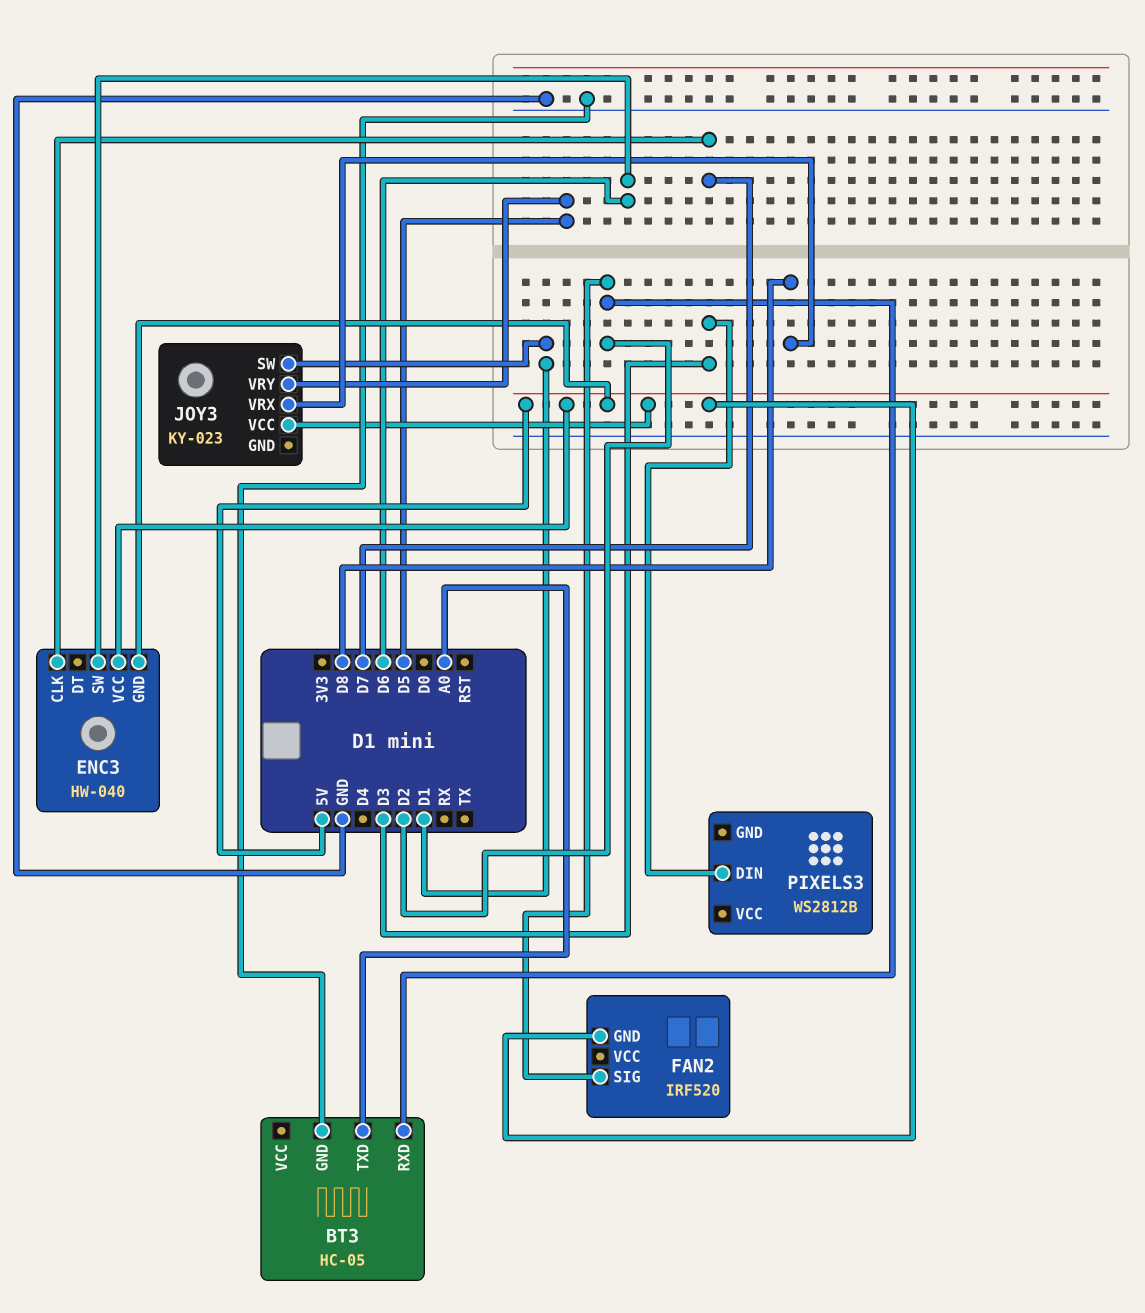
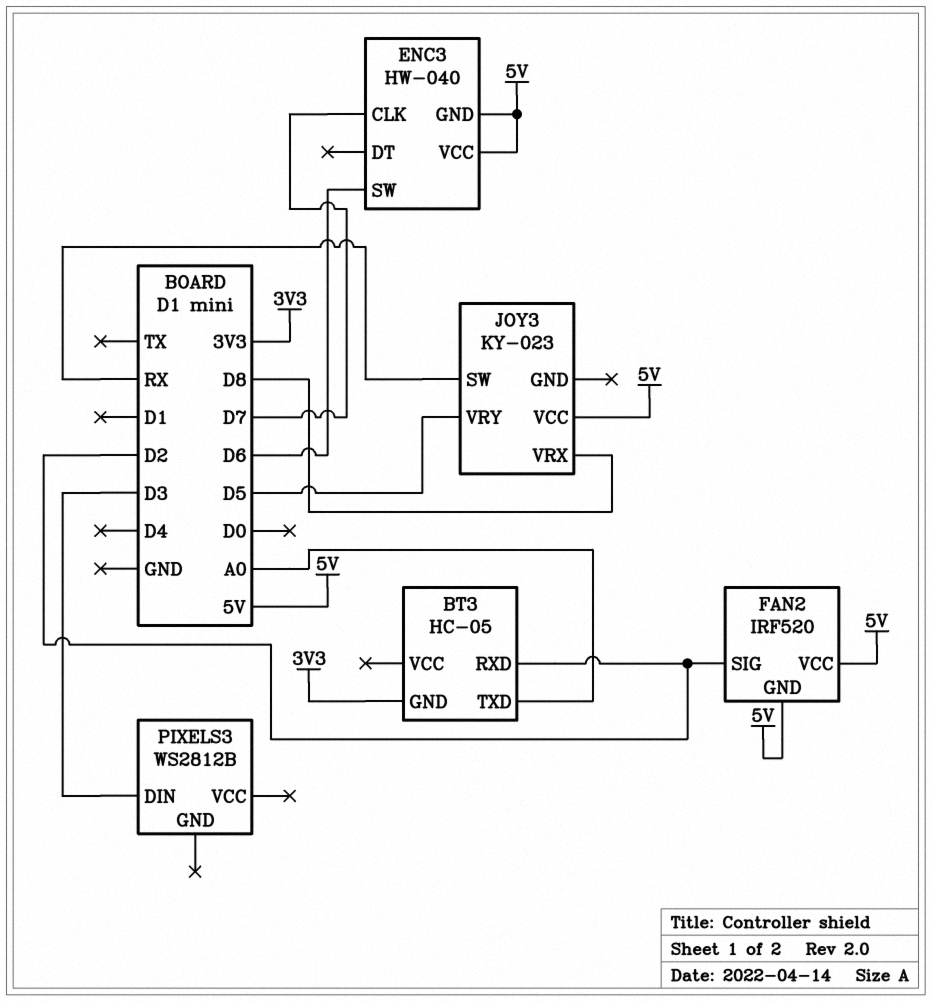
BT3 pin GND: GND -> 3V3
FAN2 pin VCC: none -> 5V
JOY3 pin SW: D1 -> RX

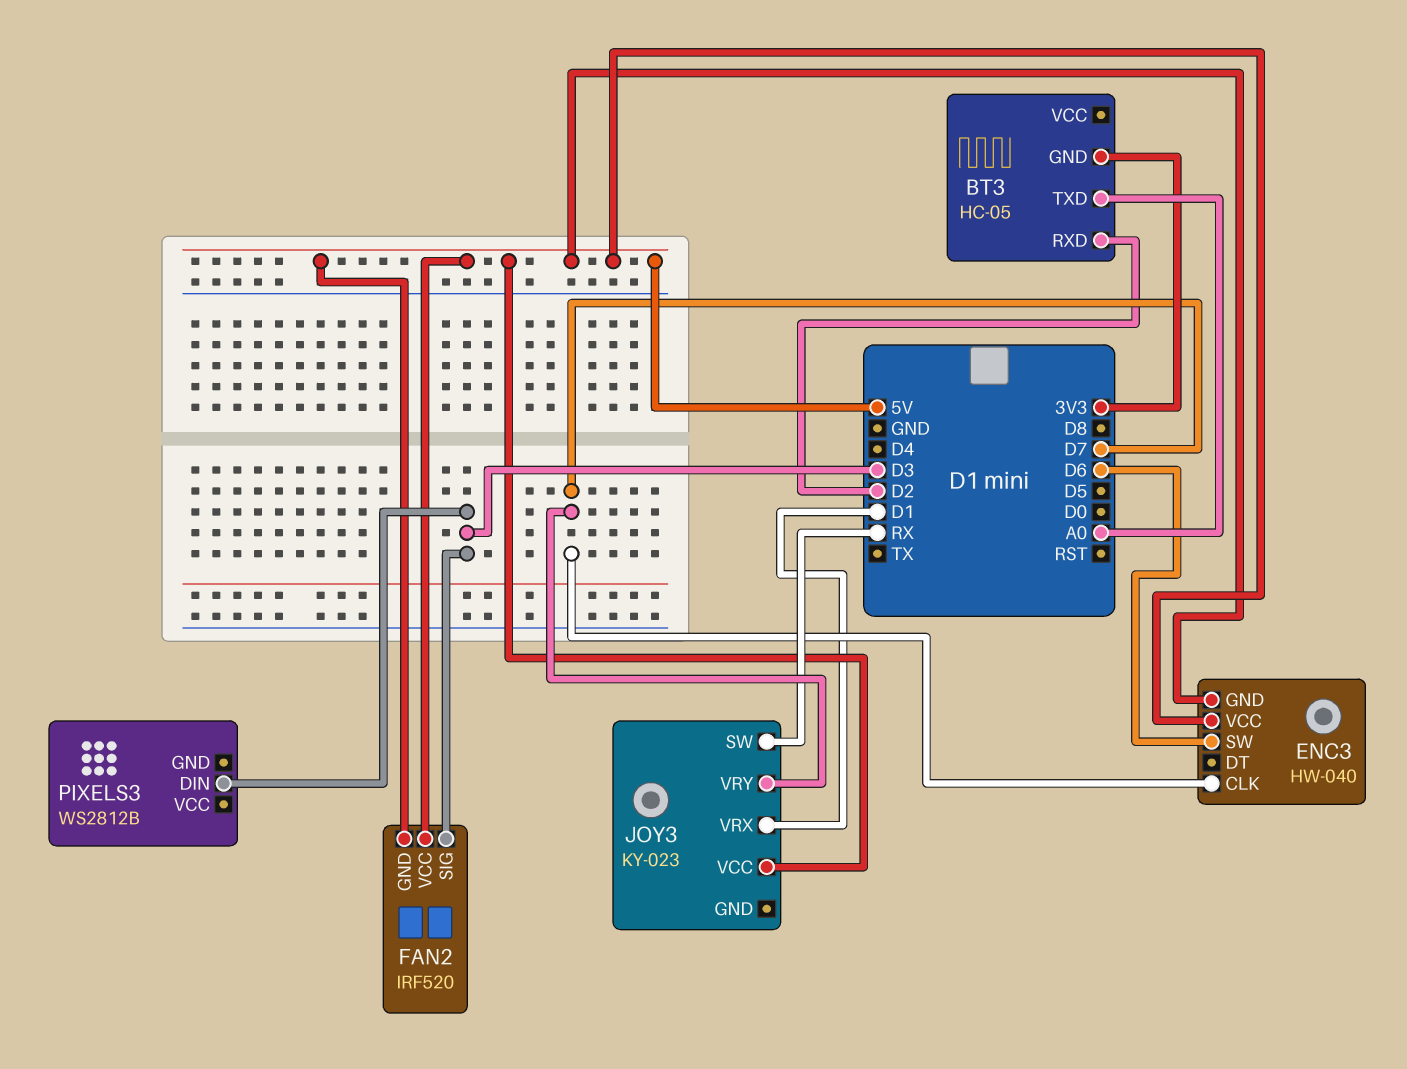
FAN2 pin SIG: D2 -> D3
JOY3 pin VRX: D8 -> D1
JOY3 pin VRY: D5 -> D7

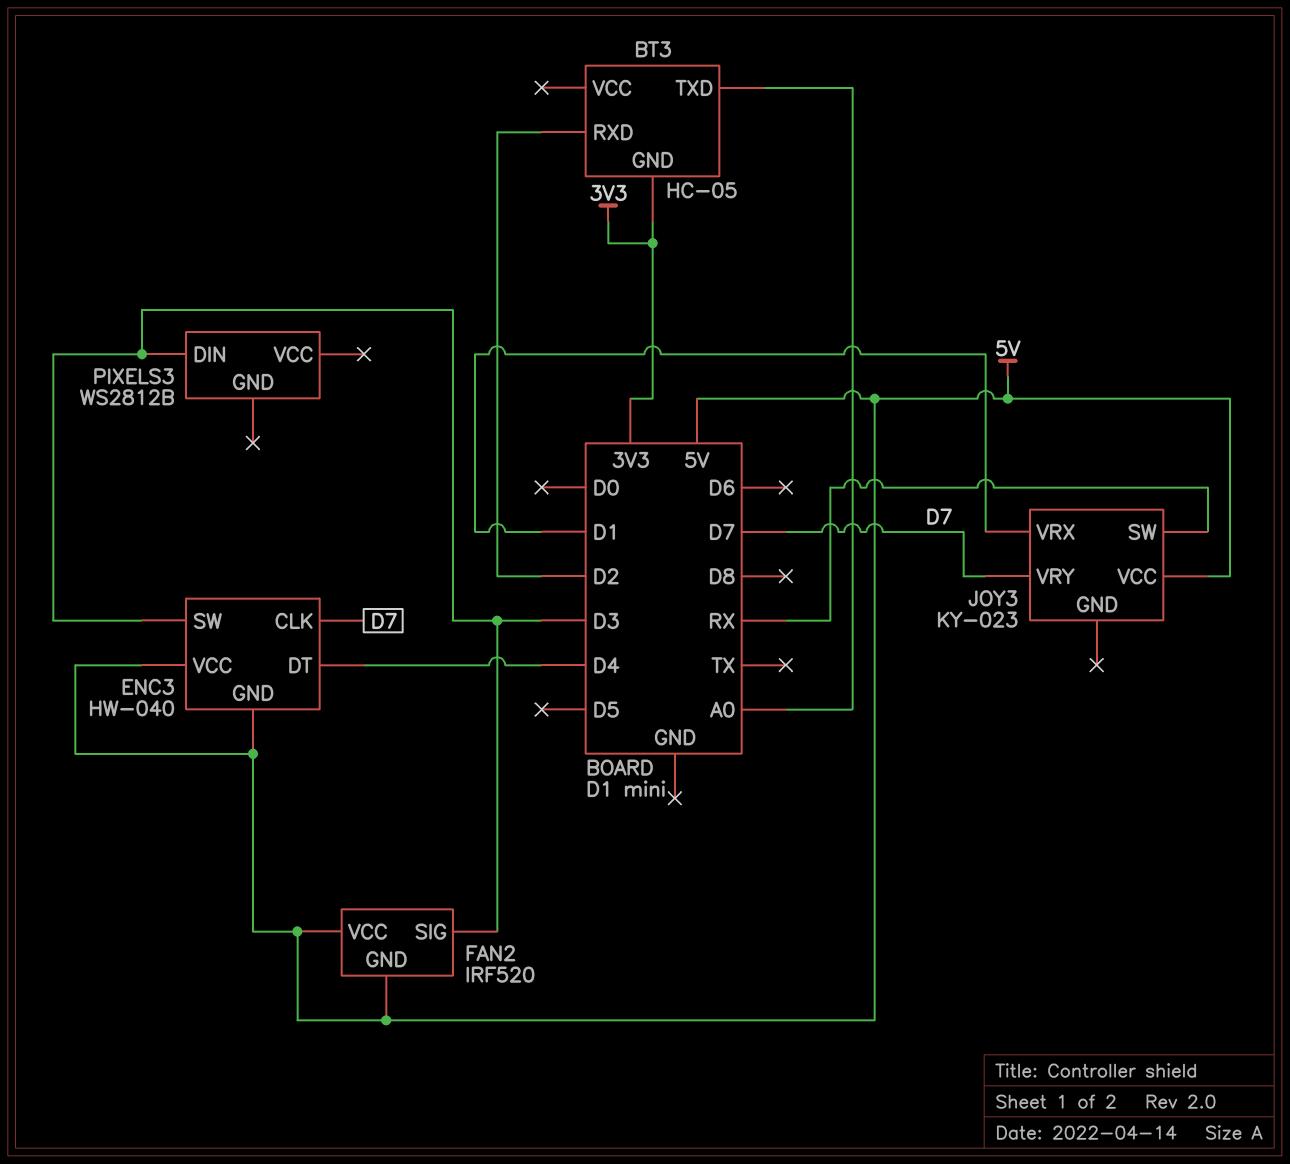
ENC3 pin DT: none -> D4
ENC3 pin SW: D6 -> D3

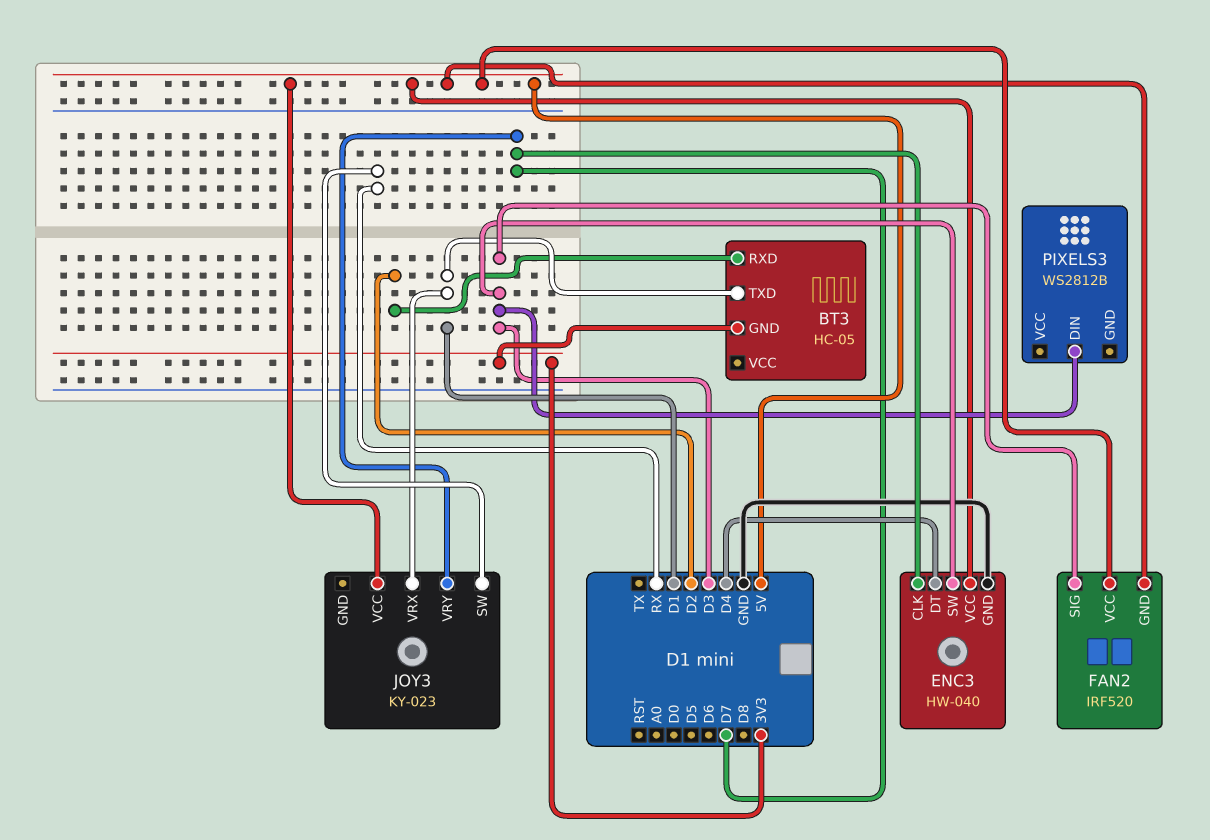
BT3 pin TXD: A0 -> D1
ENC3 pin GND: 5V -> GND

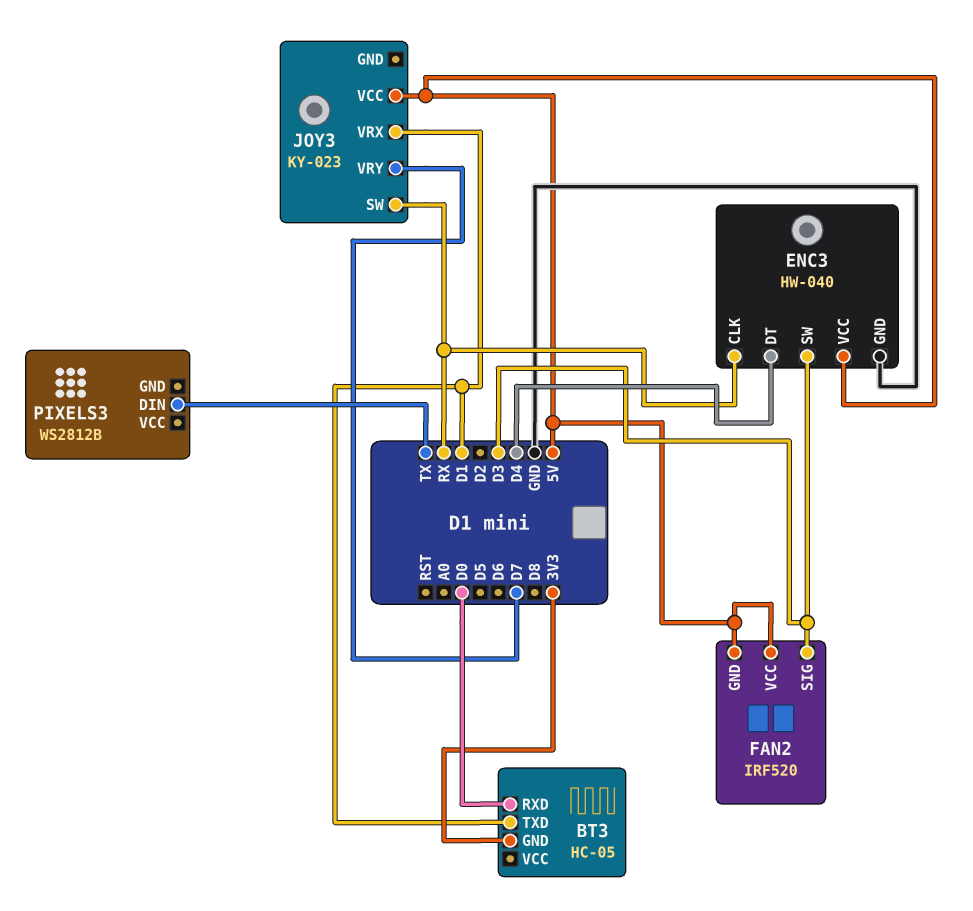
BT3 pin RXD: D2 -> D0
ENC3 pin CLK: D7 -> RX
PIXELS3 pin DIN: D3 -> TX

